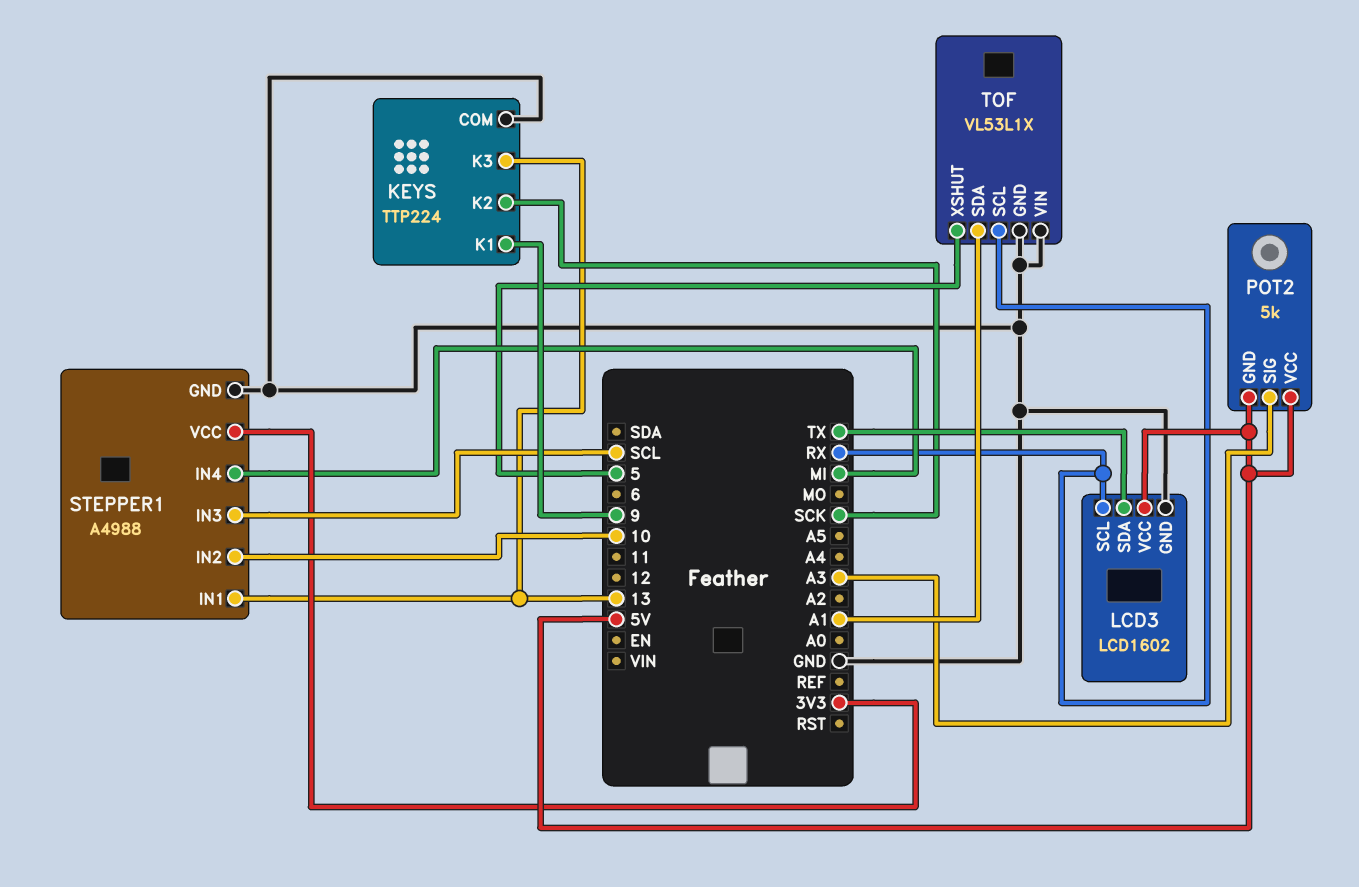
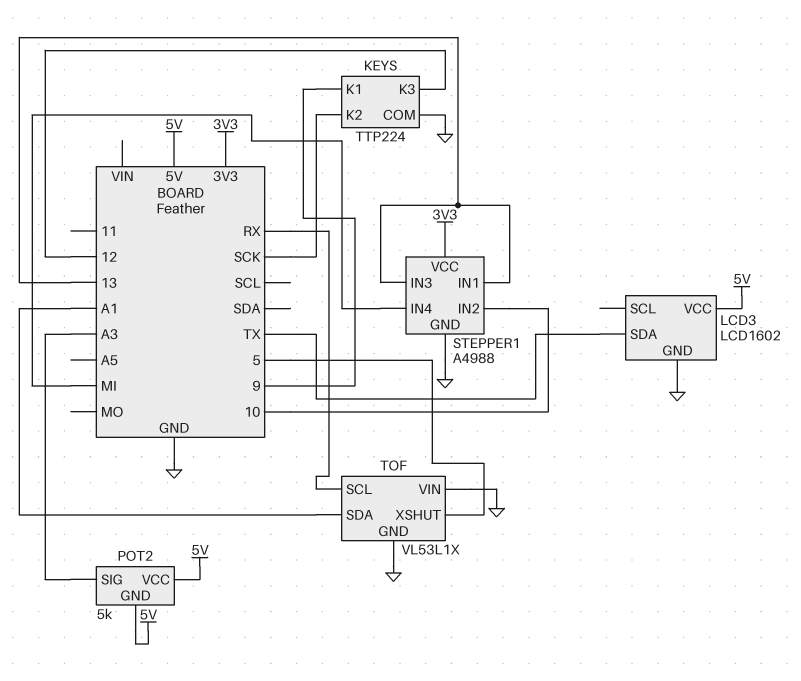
KEYS pin K3: 13 -> 12
LCD3 pin SCL: RX -> none
STEPPER1 pin IN3: SCL -> 13

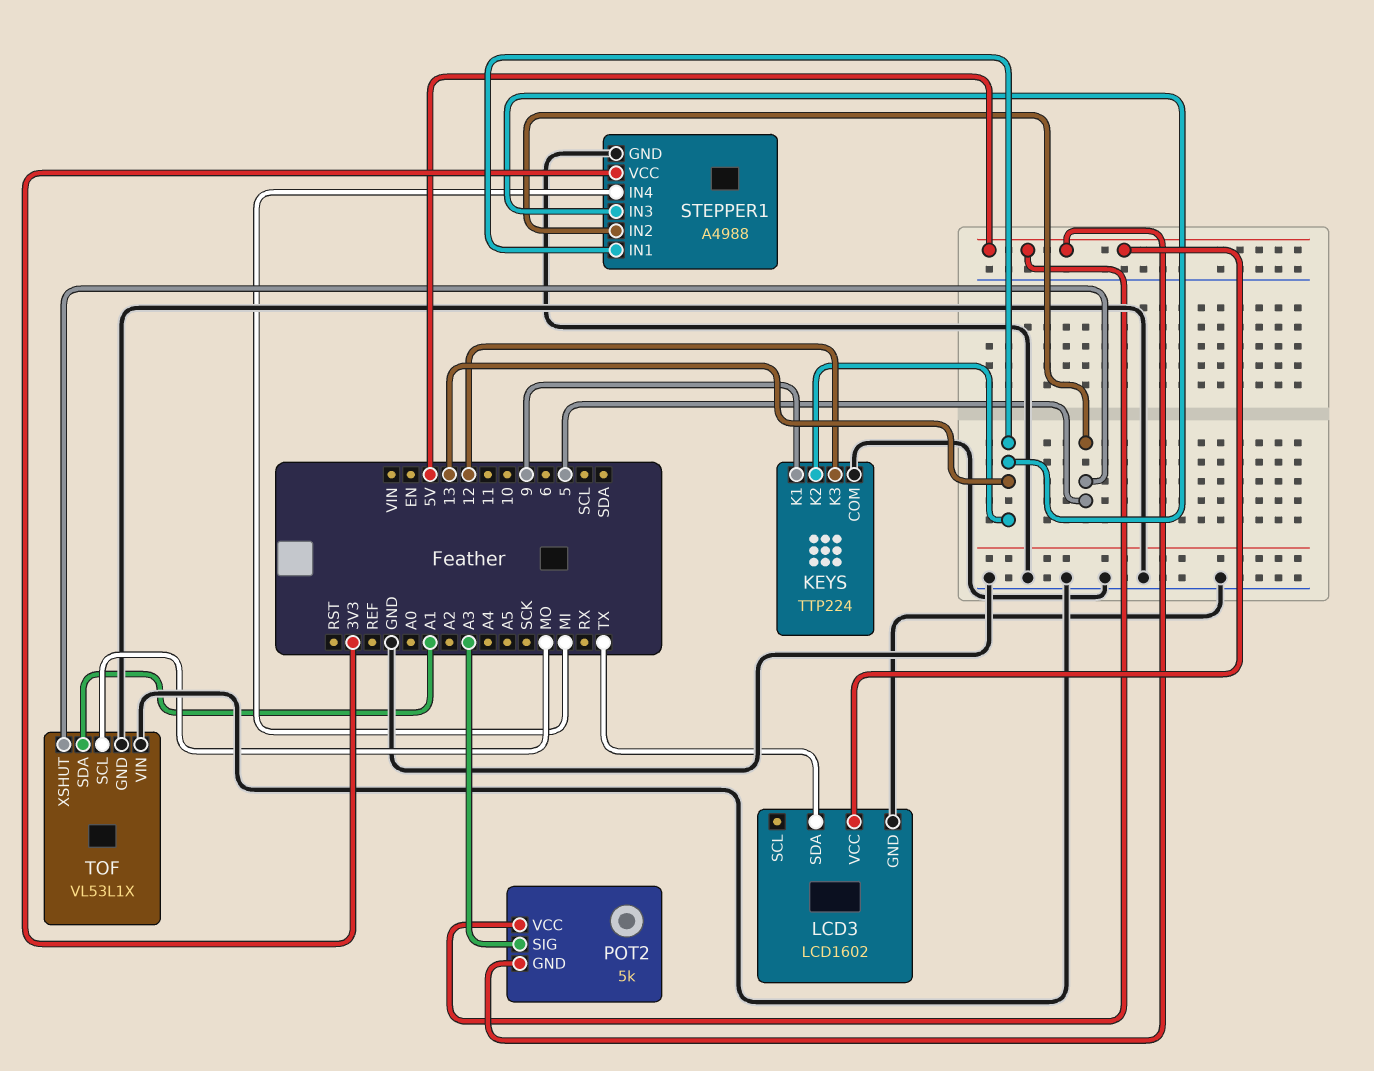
KEYS pin K2: SCK -> 13
STEPPER1 pin IN2: 10 -> 5
TOF pin SCL: RX -> MO

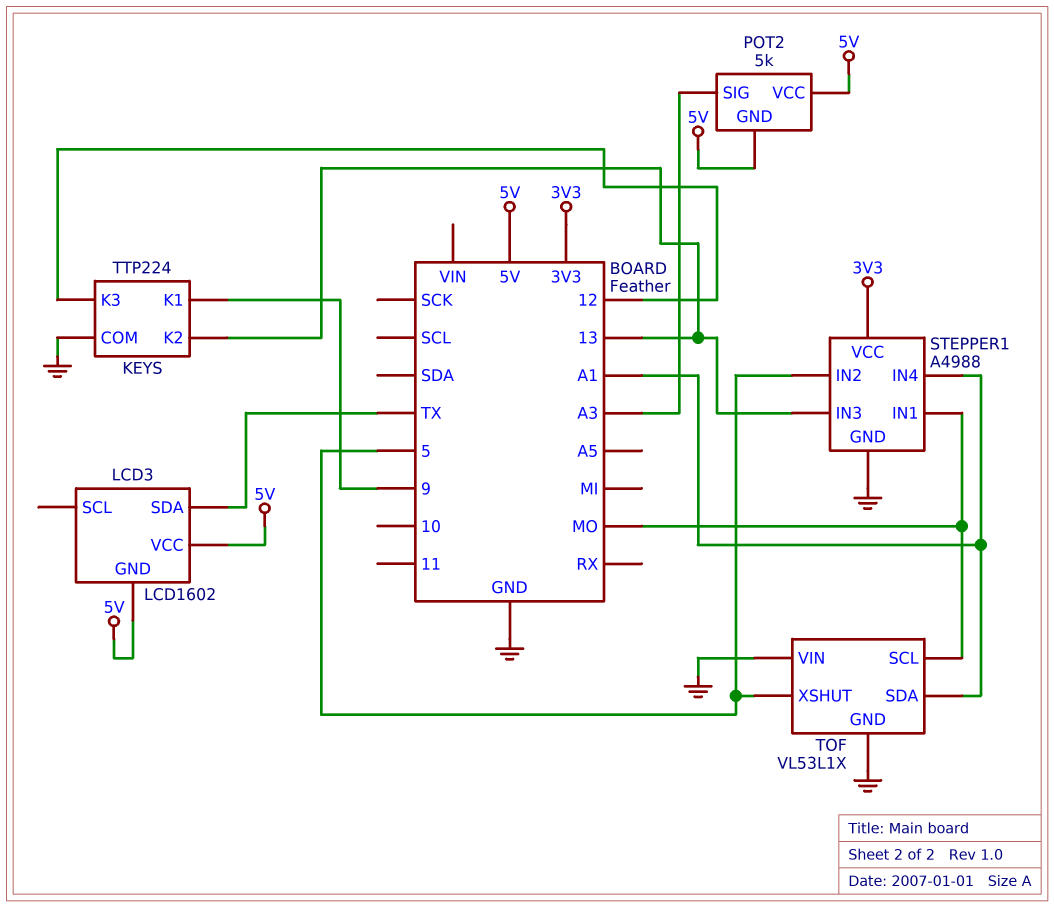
LCD3 pin GND: GND -> 5V
STEPPER1 pin IN1: 13 -> MO
STEPPER1 pin IN4: MI -> A1

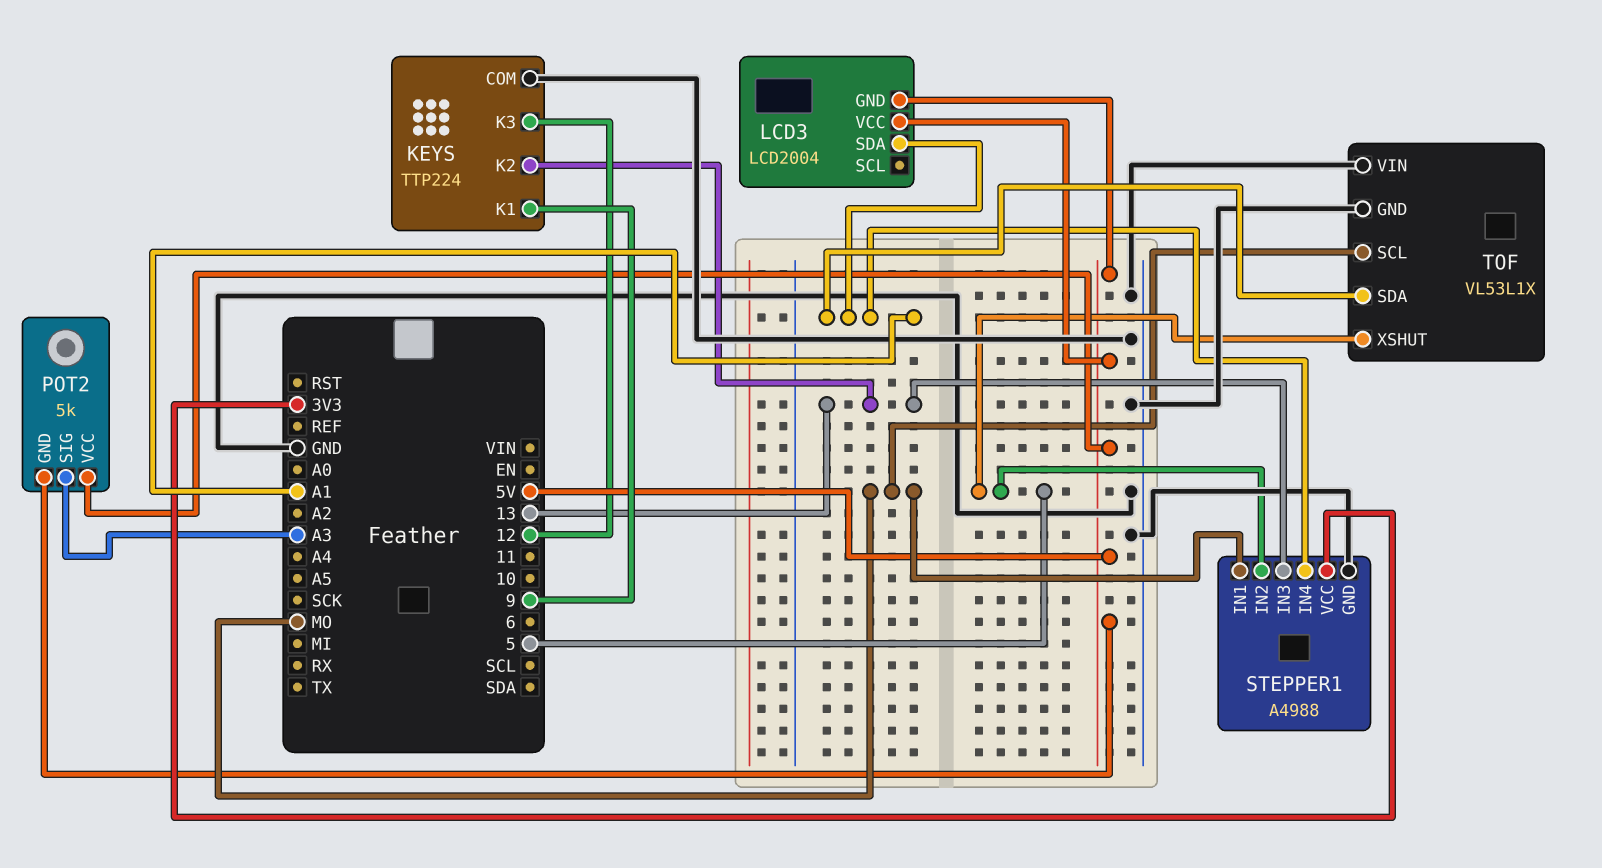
LCD3: LCD1602 -> LCD2004
LCD3 pin SDA: TX -> A1

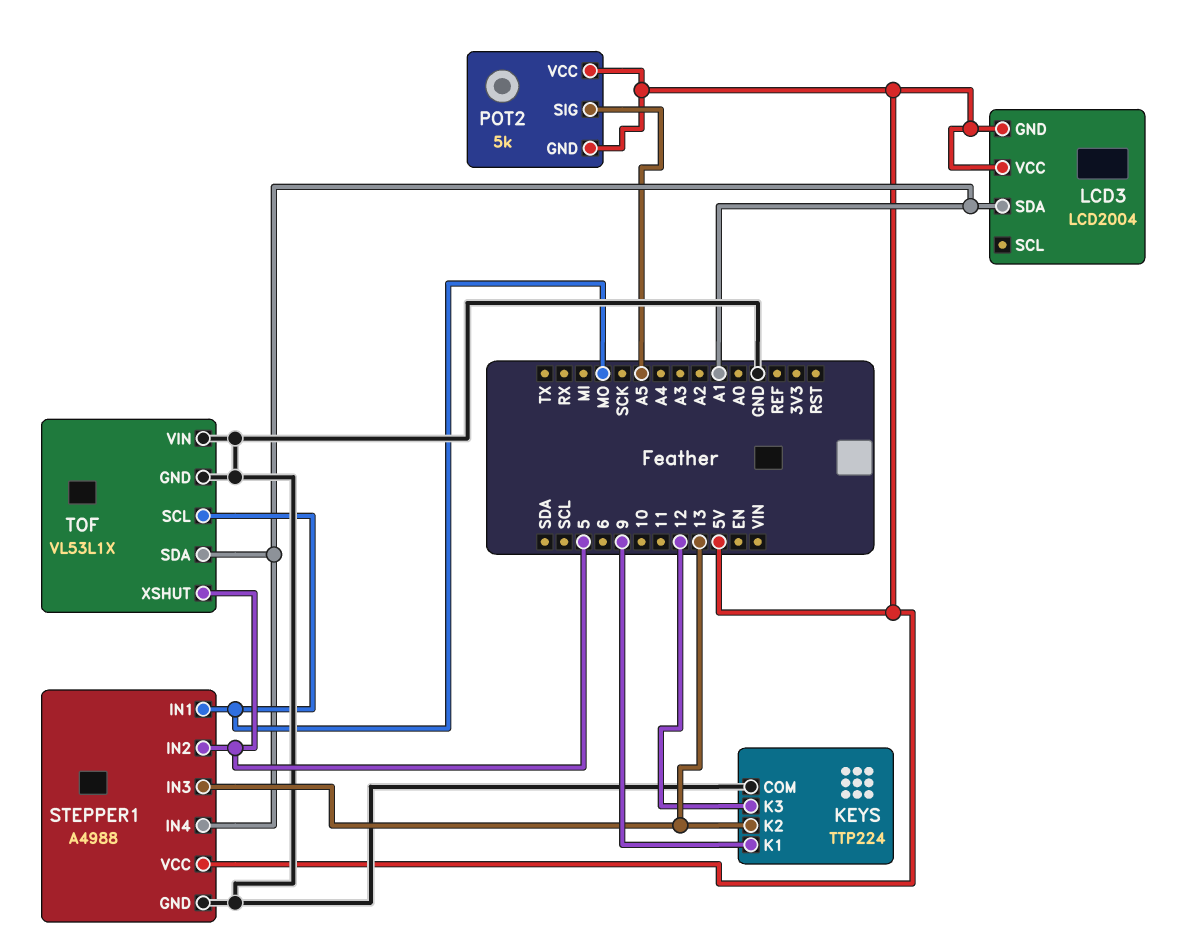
POT2 pin SIG: A3 -> A5
STEPPER1 pin VCC: 3V3 -> 5V

